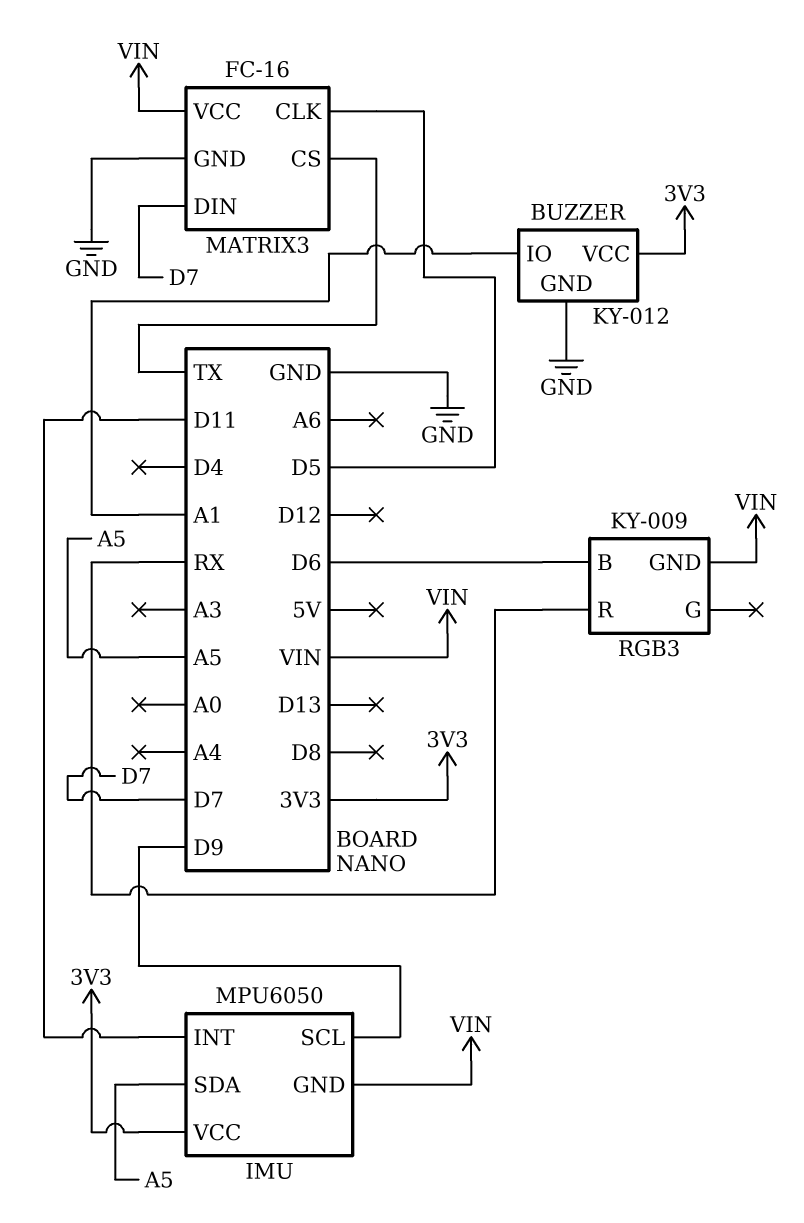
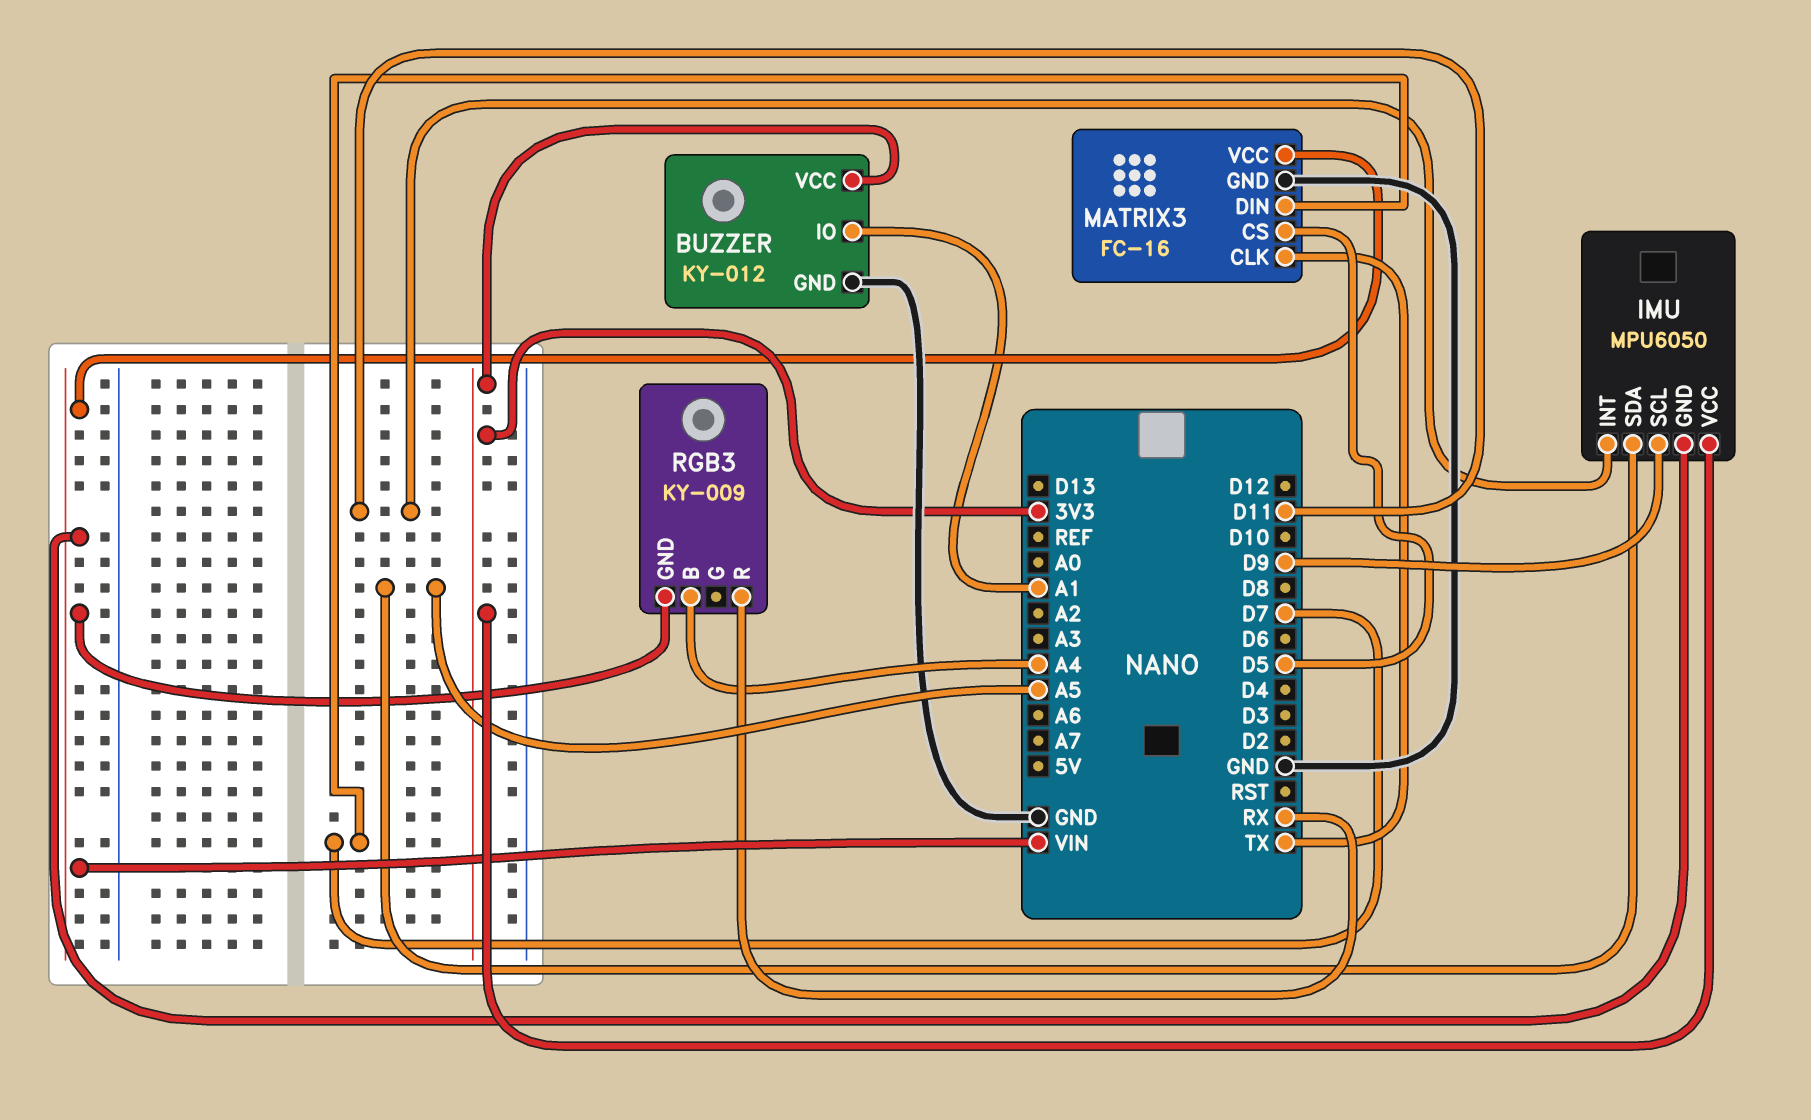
MATRIX3 pin CLK: D5 -> TX
MATRIX3 pin CS: TX -> D5
RGB3 pin B: D6 -> A4

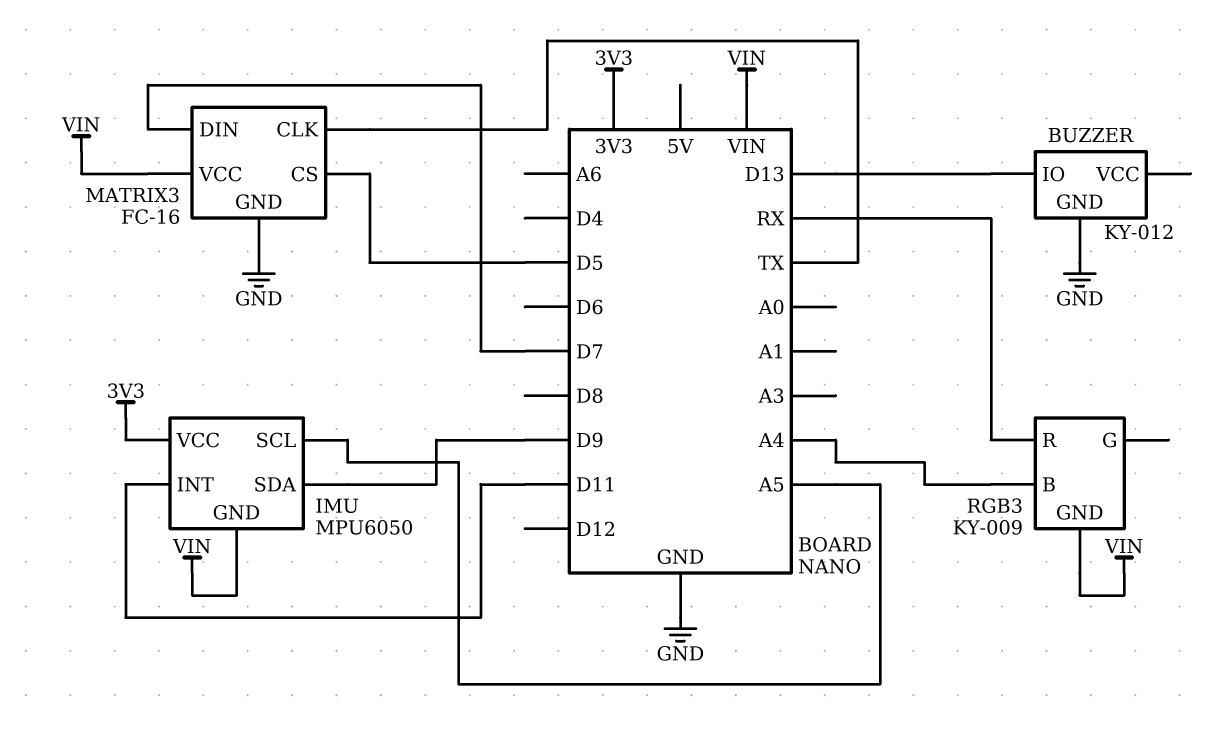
BUZZER pin IO: A1 -> D13
BUZZER pin VCC: 3V3 -> none
IMU pin SCL: D9 -> A5
IMU pin SDA: A5 -> D9

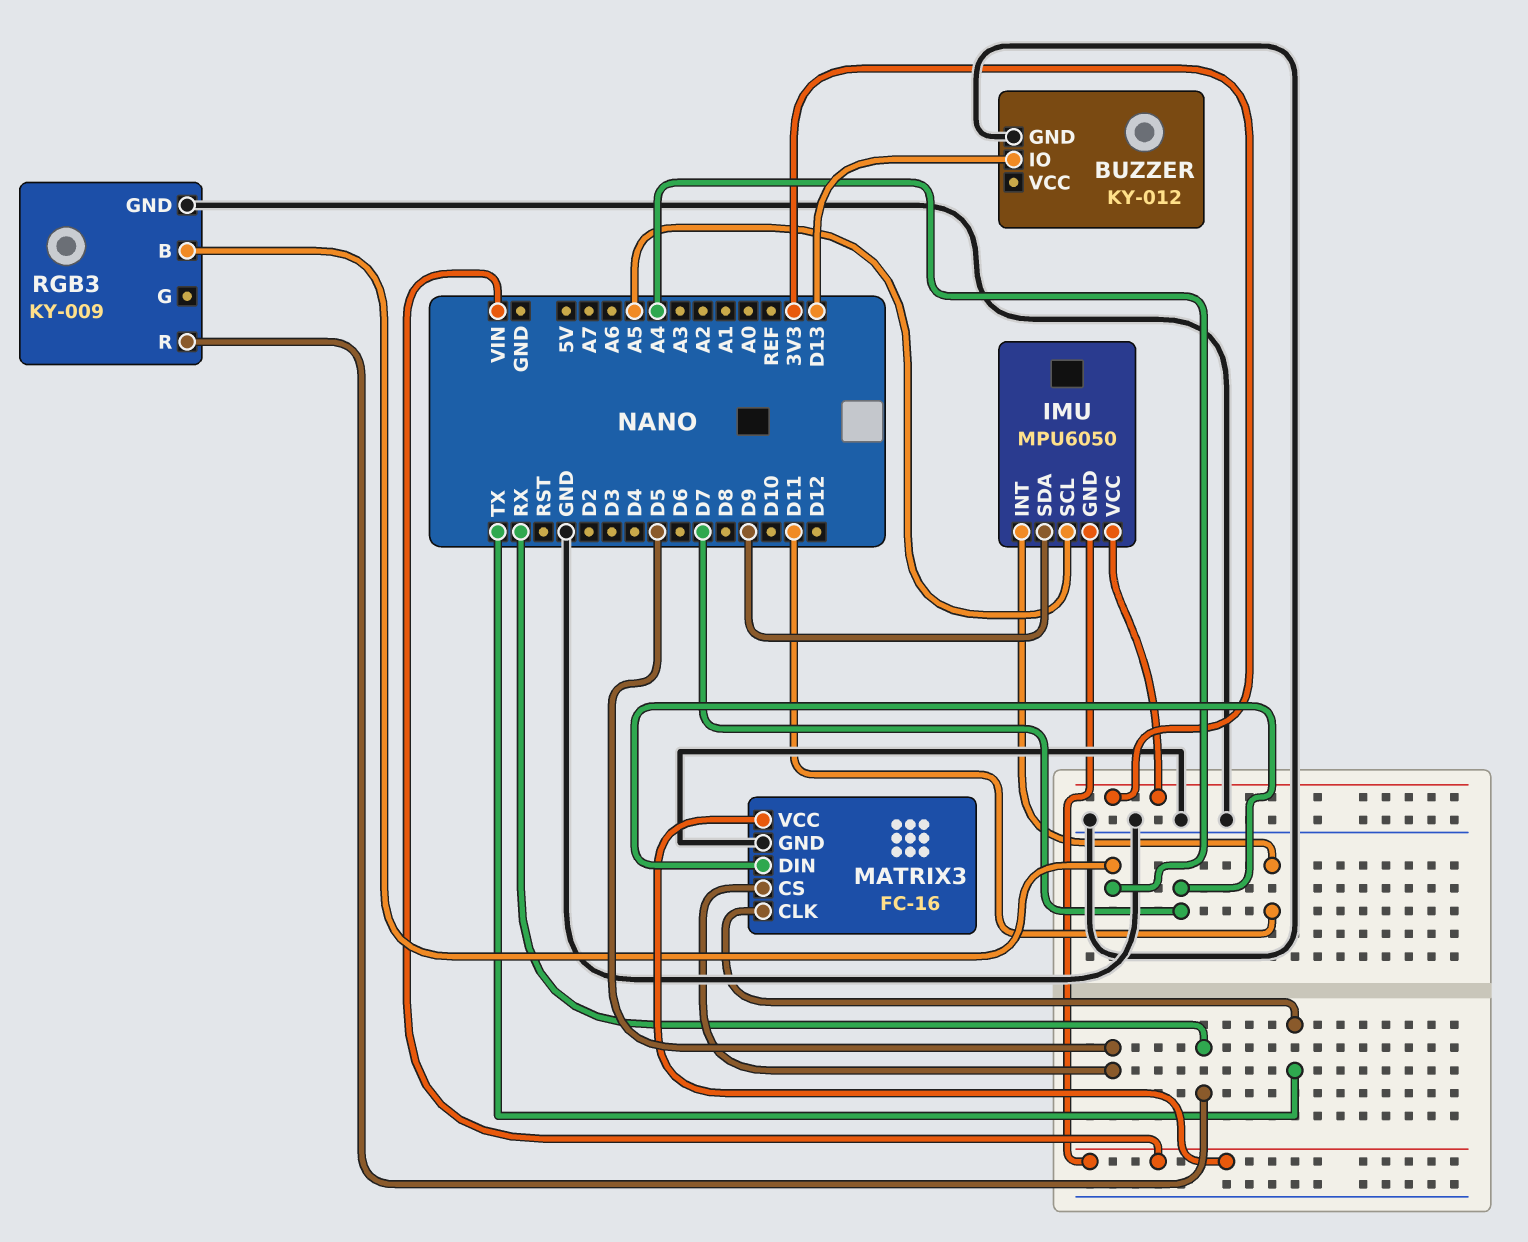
RGB3 pin GND: VIN -> GND

